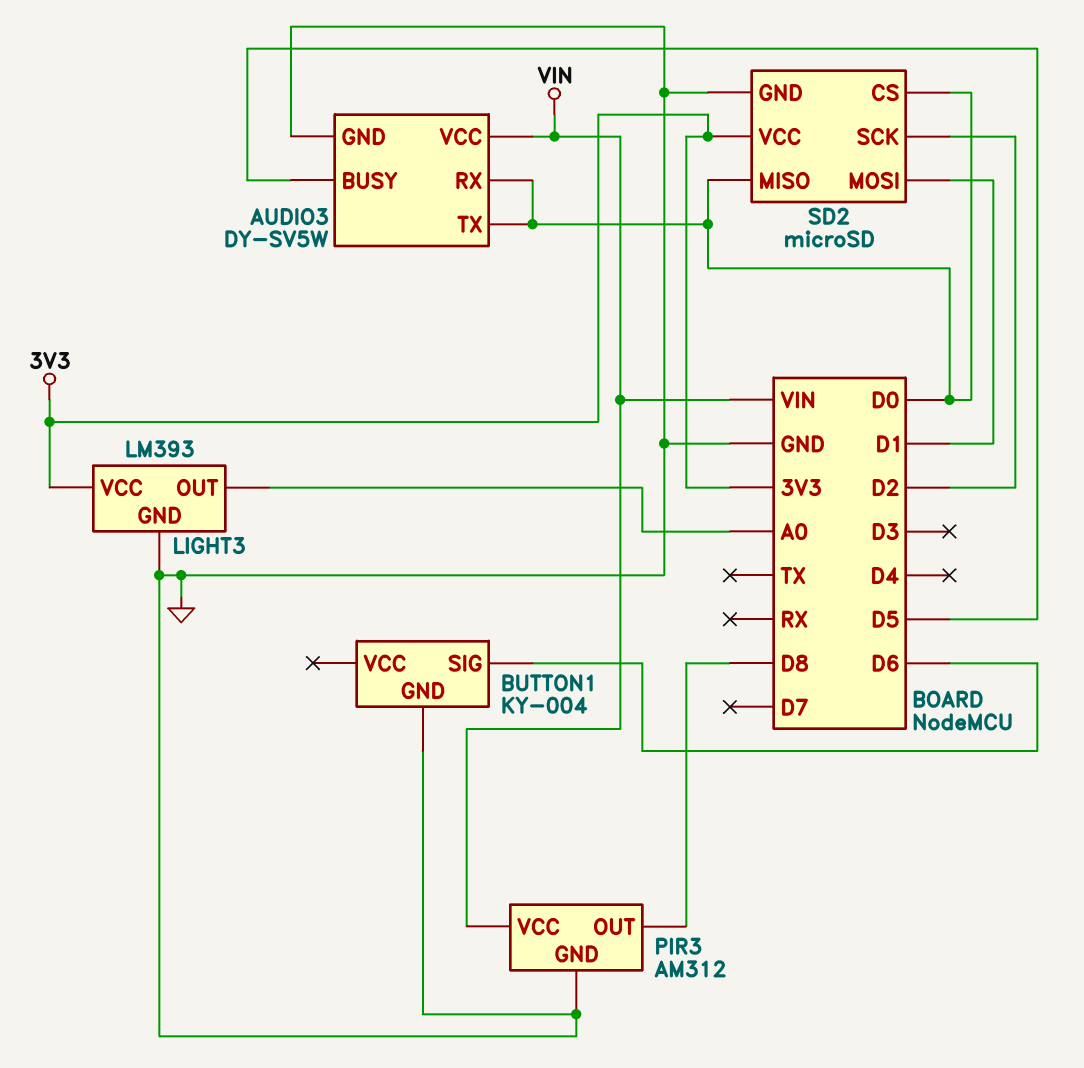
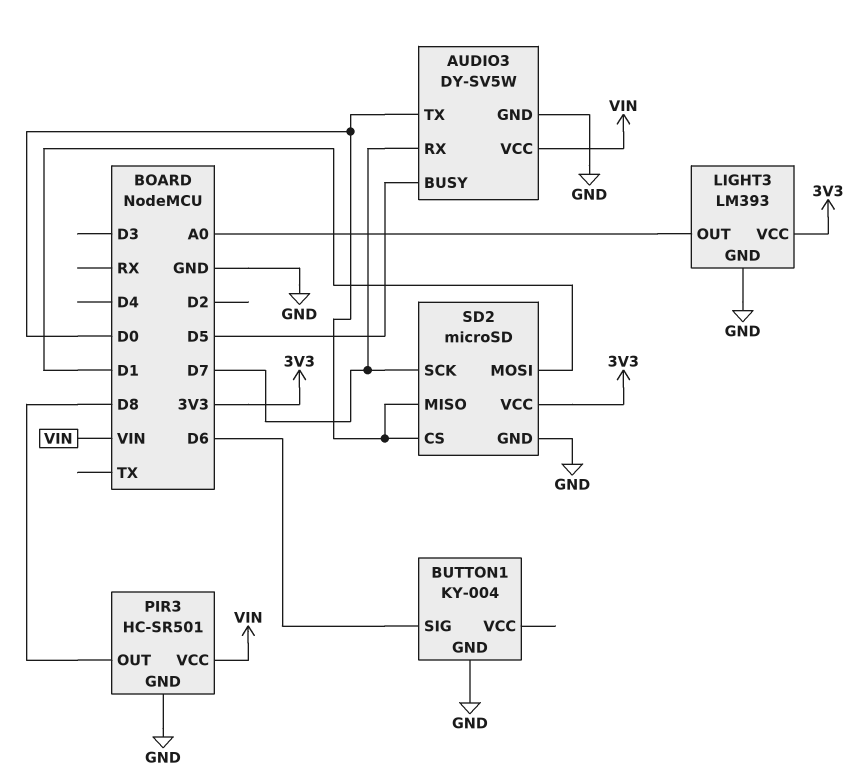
AUDIO3 pin RX: D0 -> D7
PIR3: AM312 -> HC-SR501
SD2 pin SCK: D2 -> D7

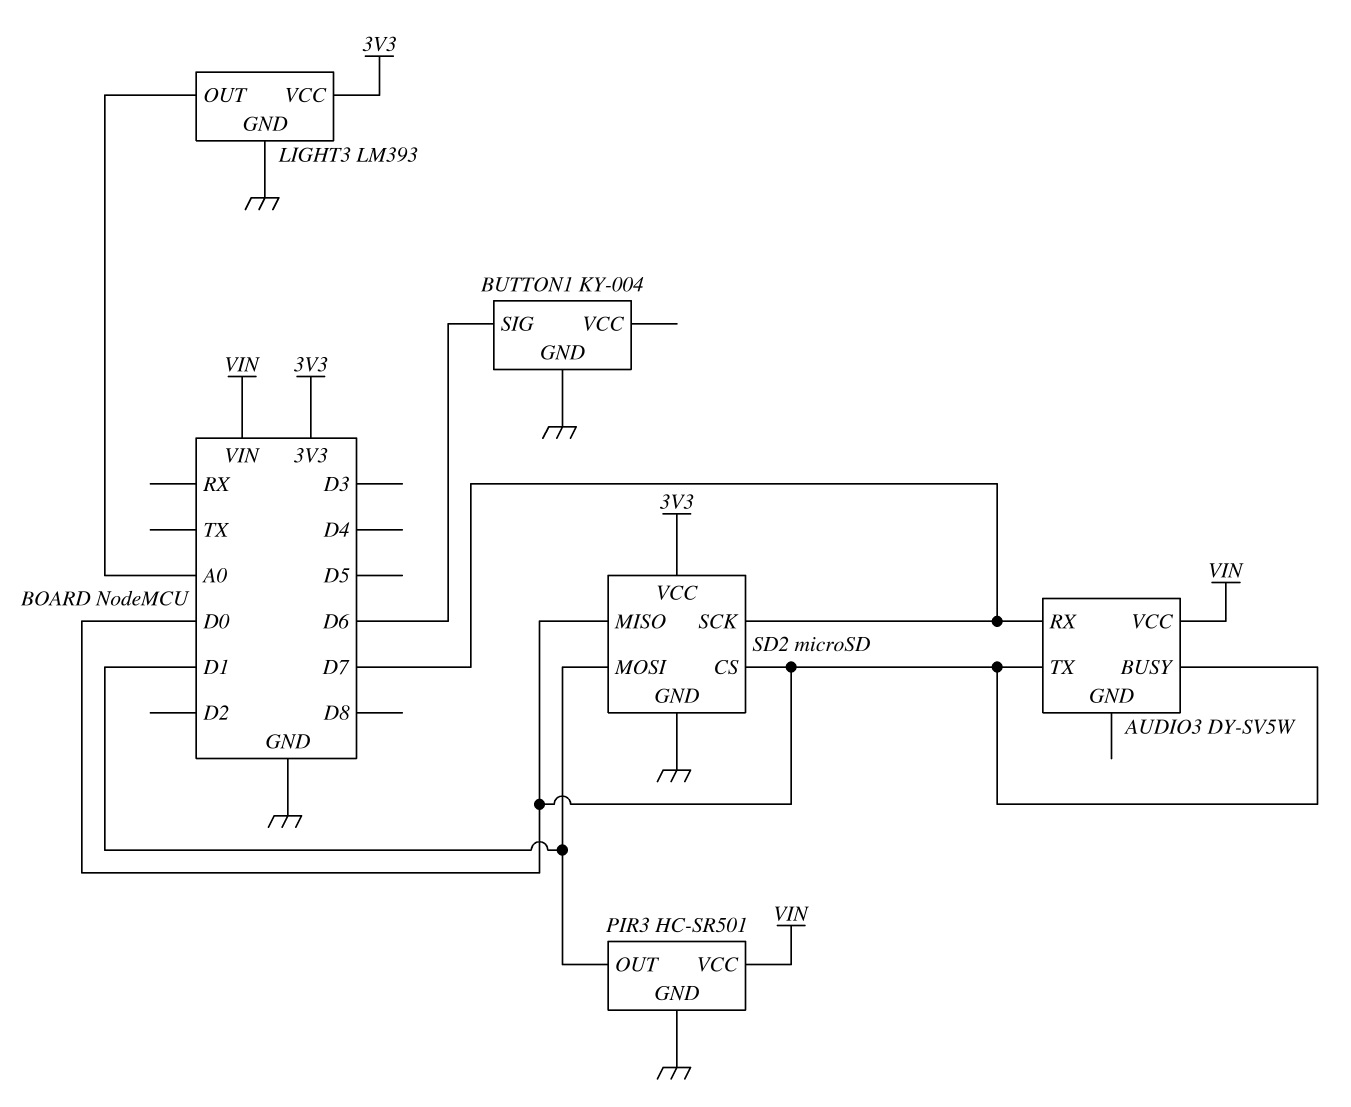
AUDIO3 pin BUSY: D5 -> D0
AUDIO3 pin GND: GND -> none
PIR3 pin OUT: D8 -> D1

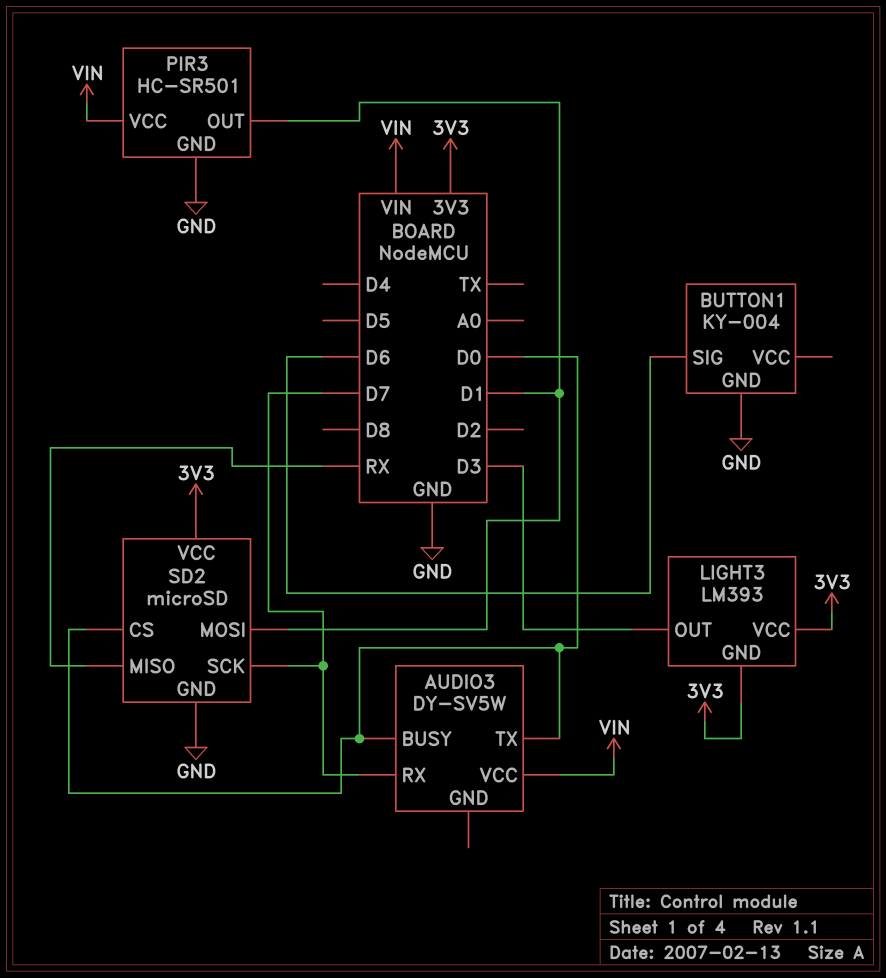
LIGHT3 pin GND: GND -> 3V3
LIGHT3 pin OUT: A0 -> D3
SD2 pin MISO: D0 -> RX

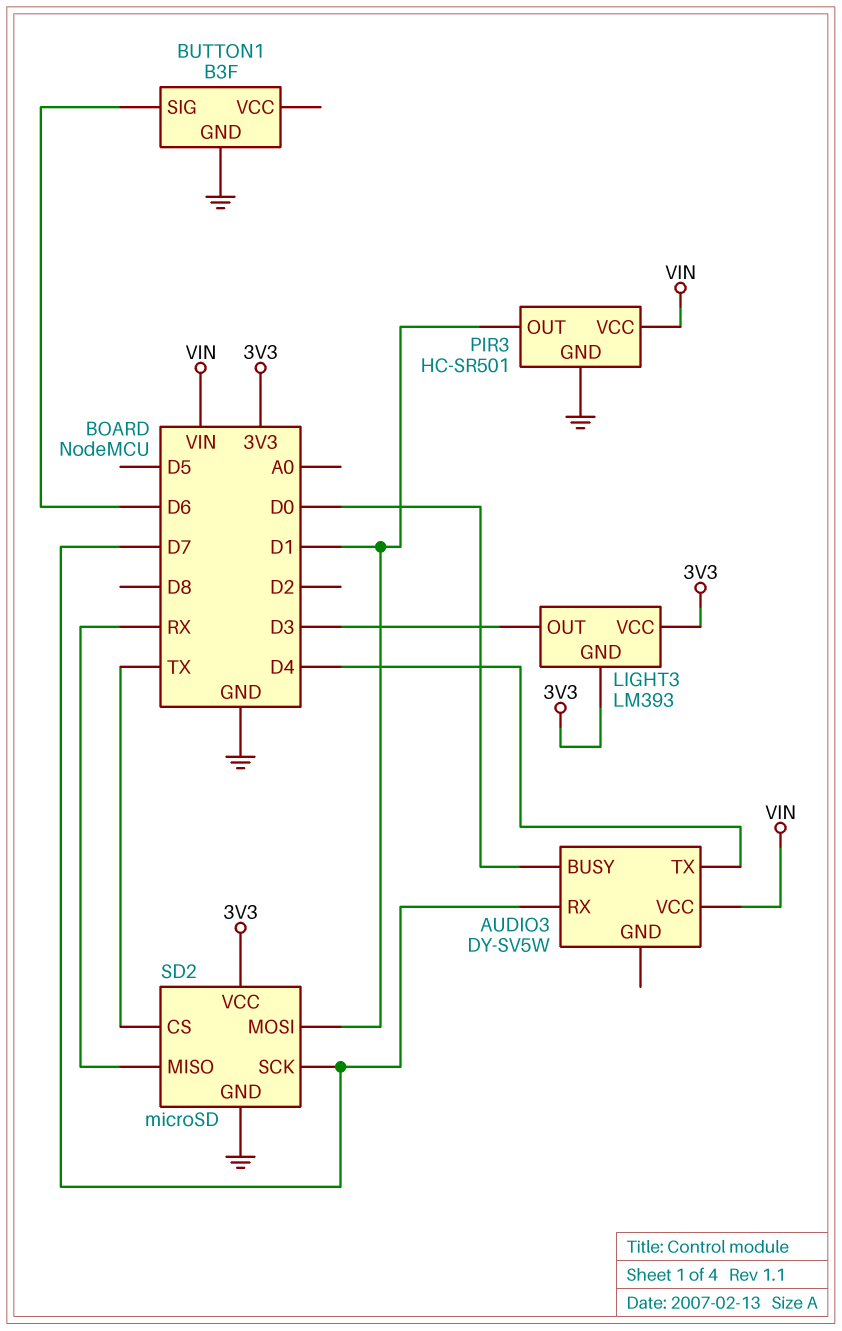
AUDIO3 pin TX: D0 -> D4
BUTTON1: KY-004 -> B3F
SD2 pin CS: D0 -> TX

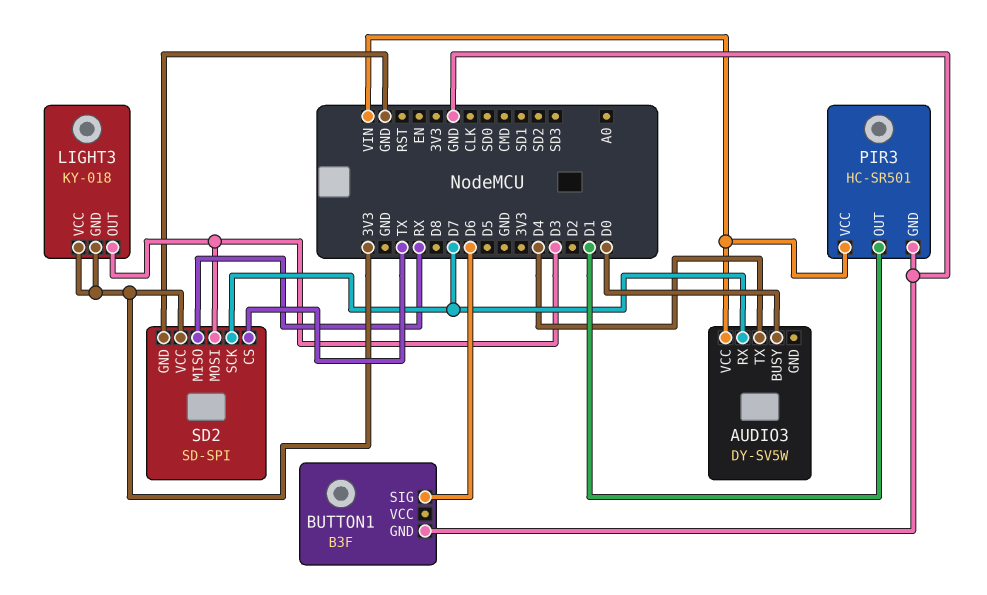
LIGHT3: LM393 -> KY-018
SD2: microSD -> SD-SPI
SD2 pin MOSI: D1 -> D3

